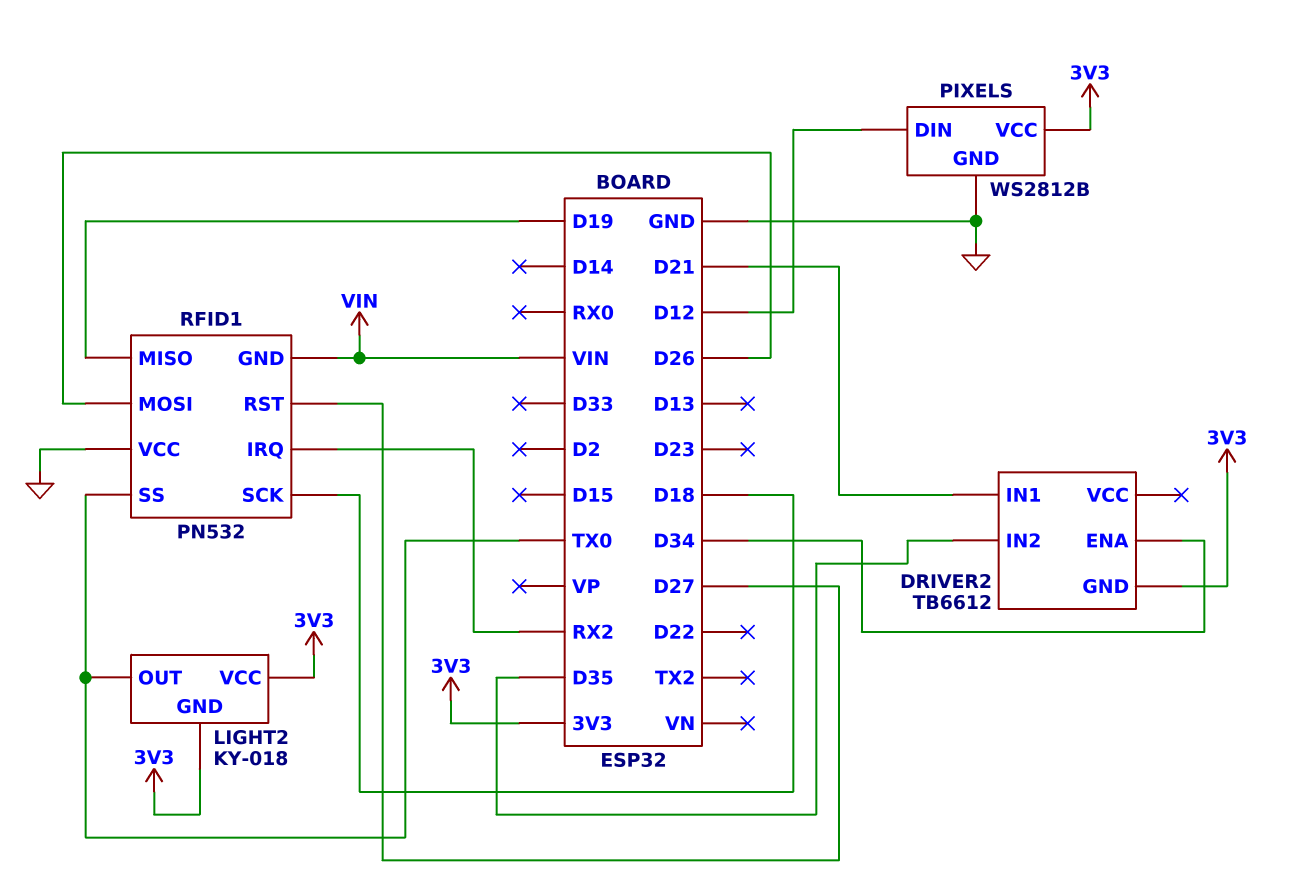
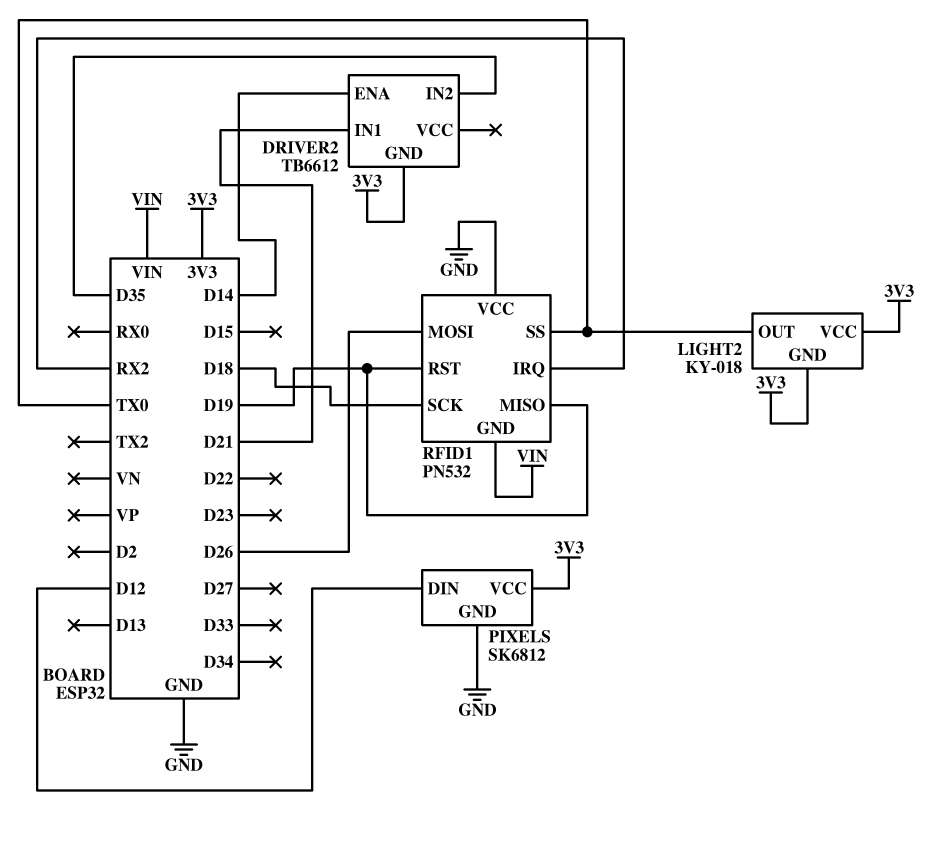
DRIVER2 pin ENA: D34 -> D14
PIXELS: WS2812B -> SK6812
RFID1 pin RST: D27 -> D19

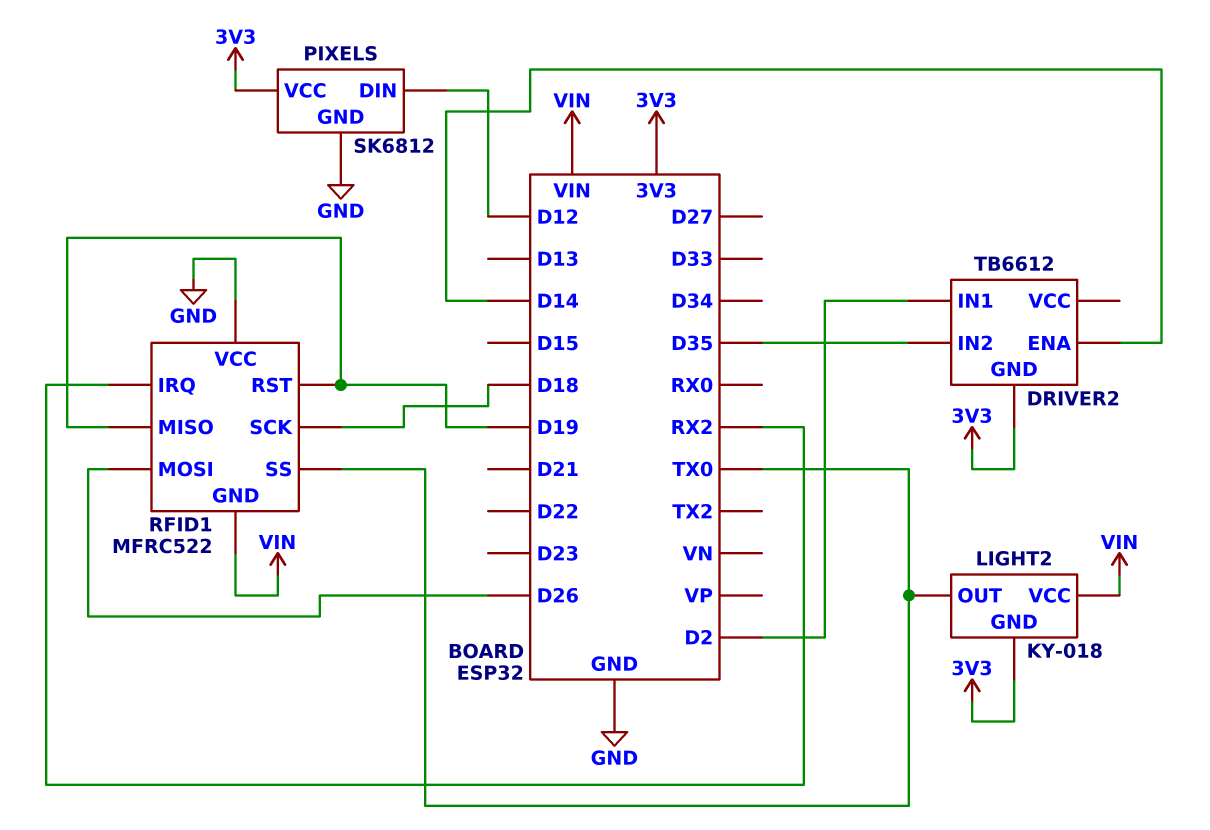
DRIVER2 pin IN1: D21 -> D2
LIGHT2 pin VCC: 3V3 -> VIN
RFID1: PN532 -> MFRC522

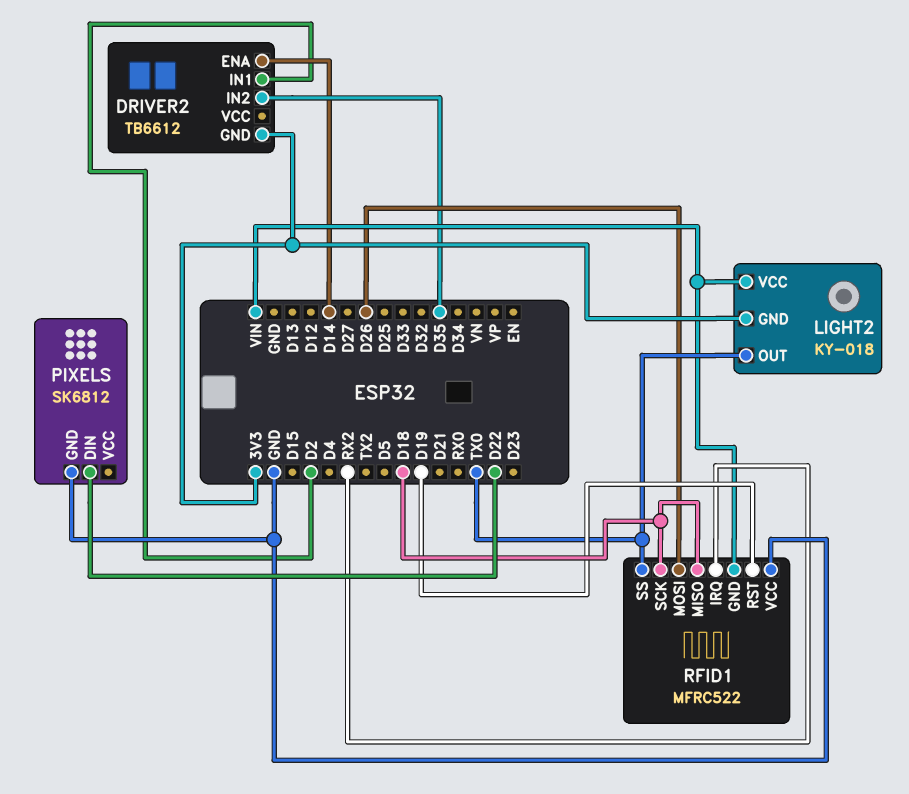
PIXELS pin DIN: D12 -> D22
PIXELS pin VCC: 3V3 -> none
RFID1 pin MISO: D19 -> D18

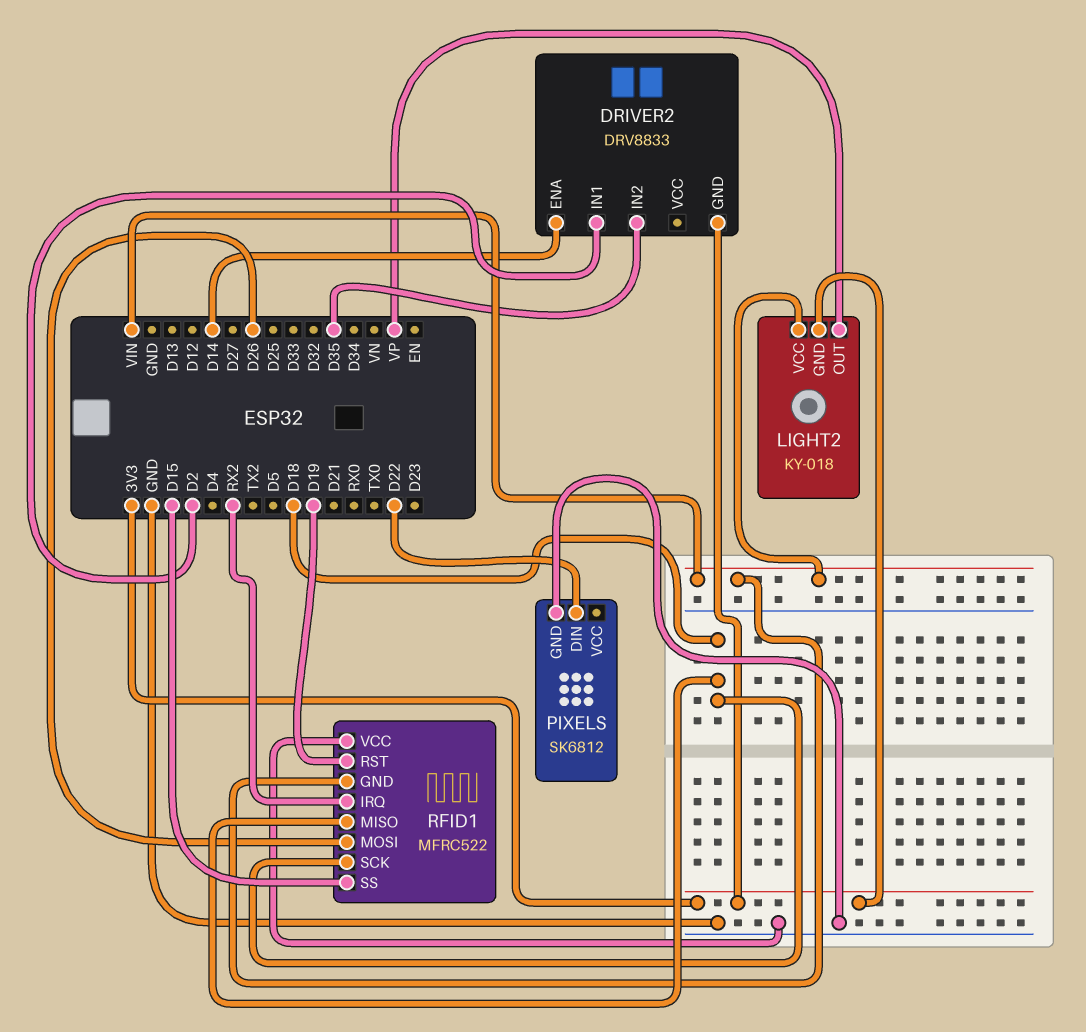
DRIVER2: TB6612 -> DRV8833
LIGHT2 pin OUT: TX0 -> VP
RFID1 pin SS: TX0 -> D15

